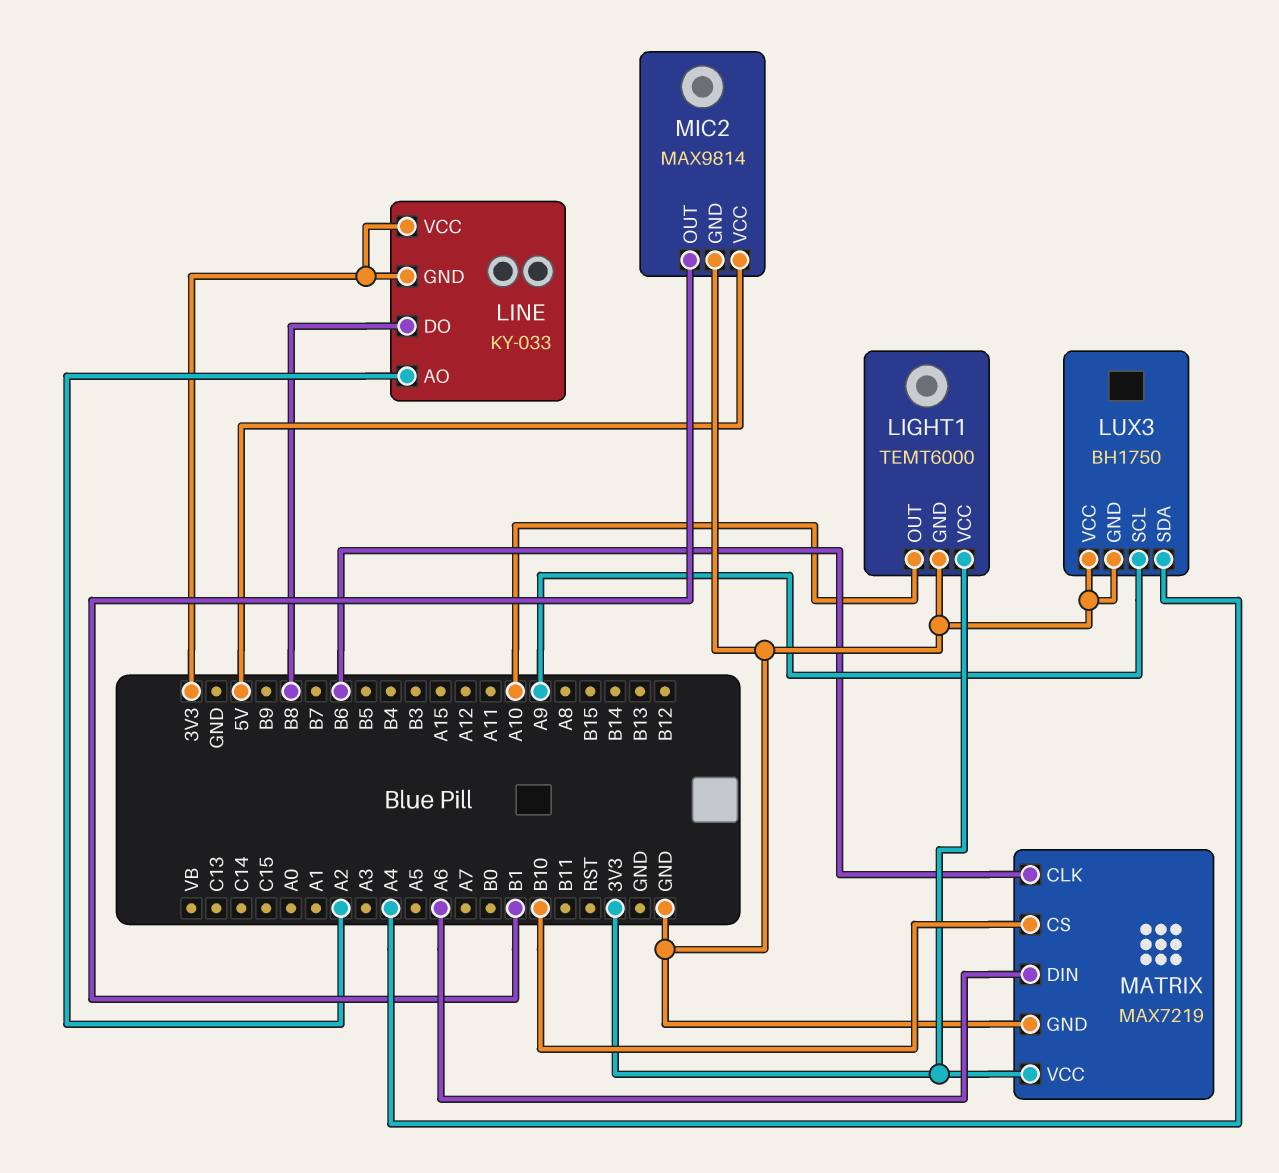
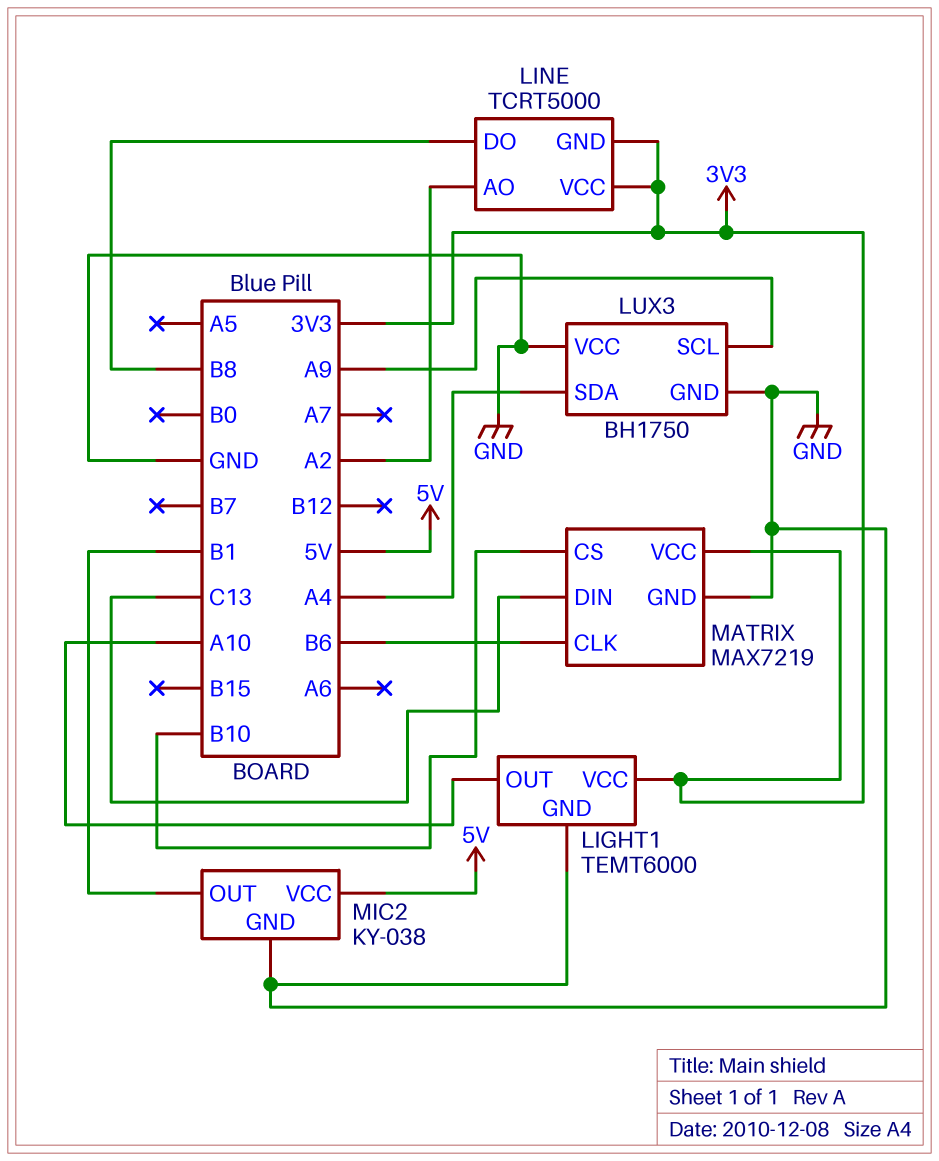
LINE: KY-033 -> TCRT5000
MATRIX pin DIN: A6 -> C13
MIC2: MAX9814 -> KY-038

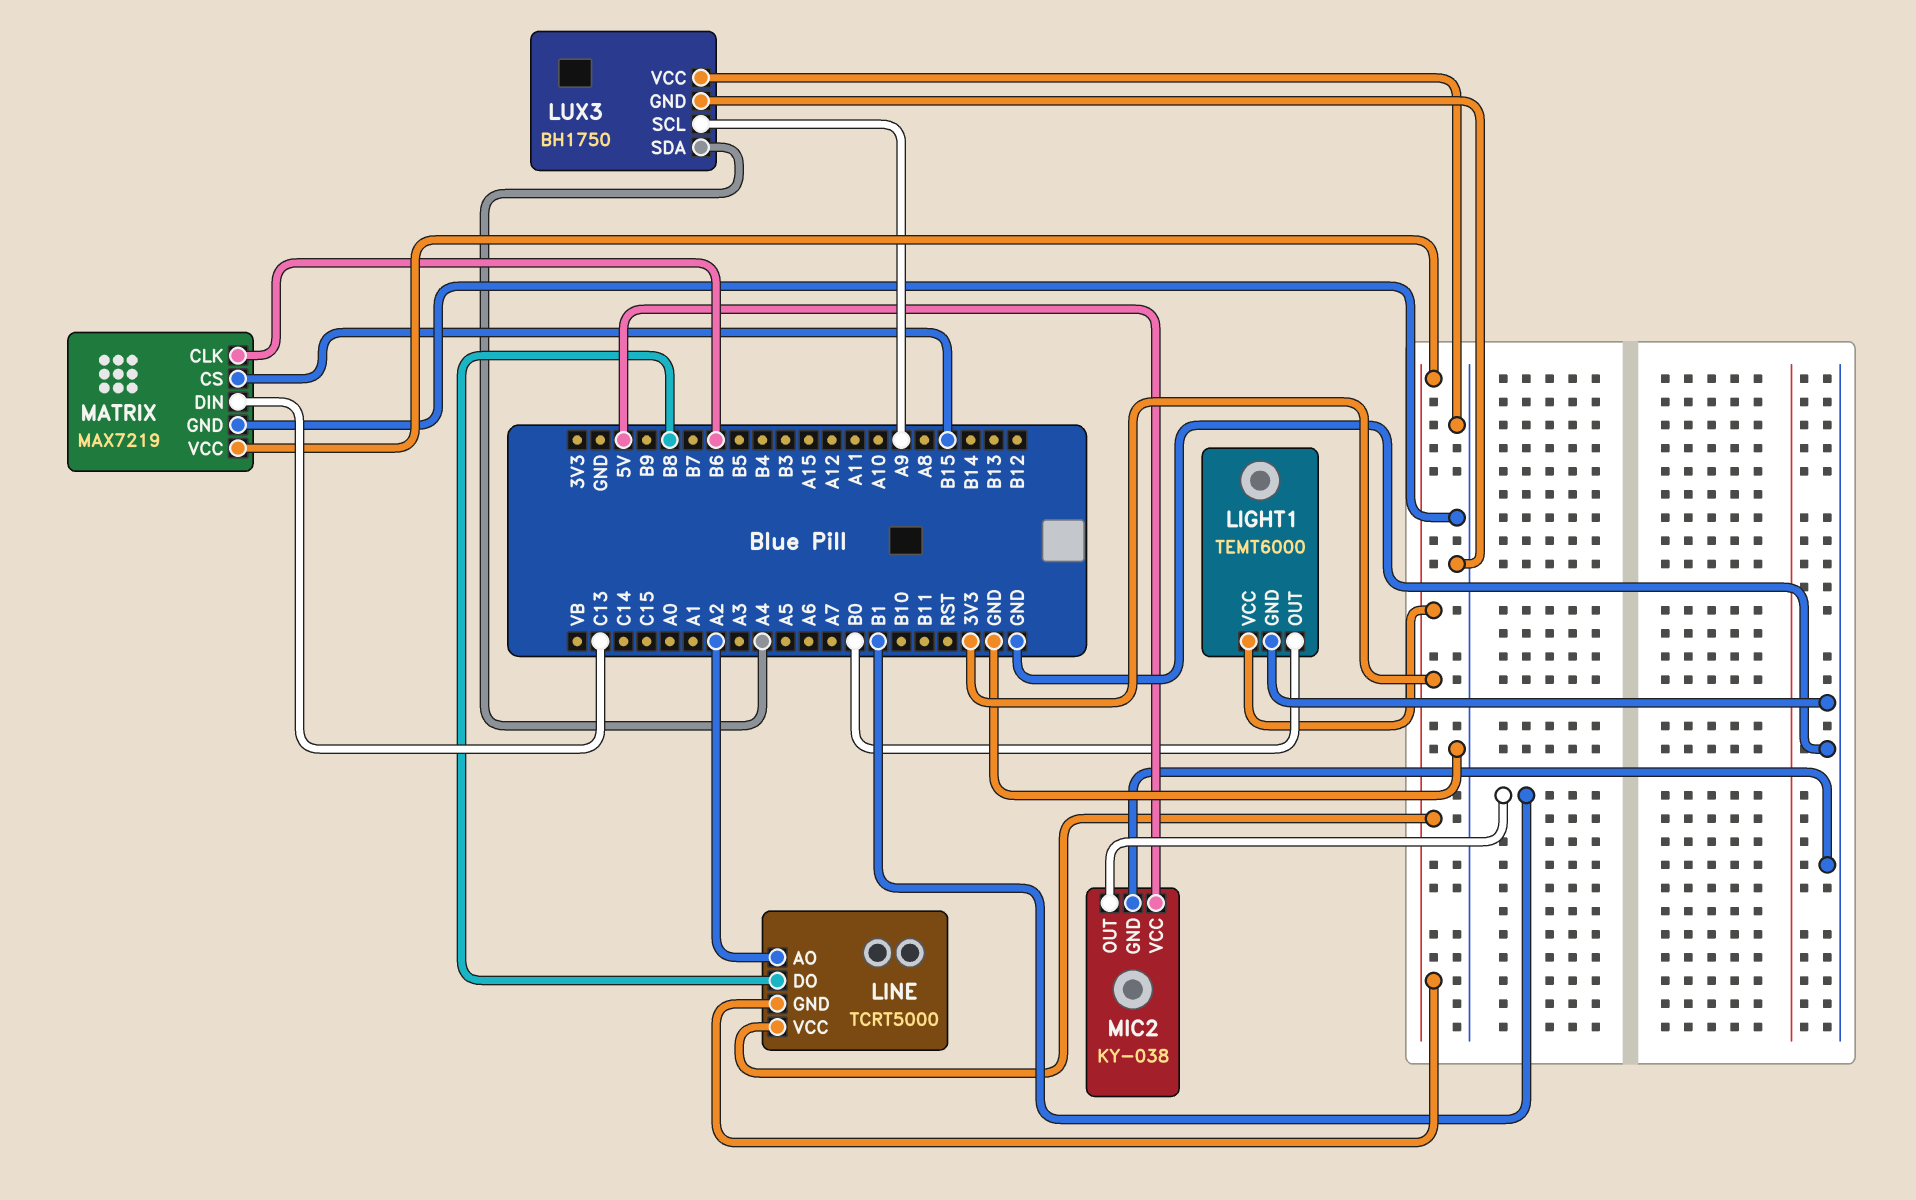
LIGHT1 pin OUT: A10 -> B0
MATRIX pin CS: B10 -> B15

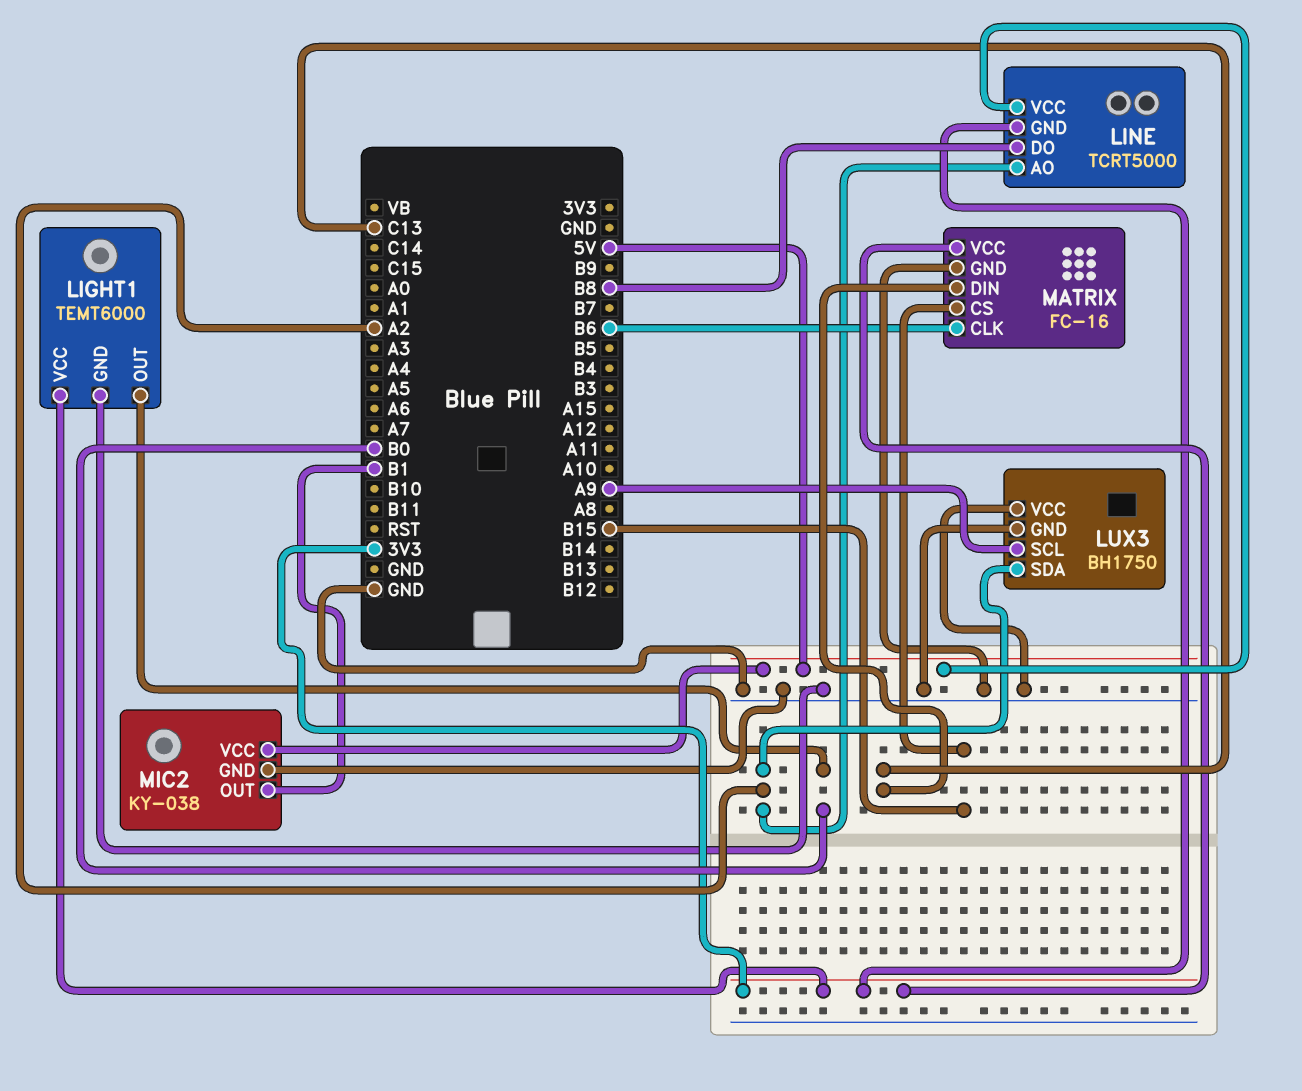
LINE pin VCC: 3V3 -> 5V
LUX3 pin SDA: A4 -> A2
MATRIX: MAX7219 -> FC-16

